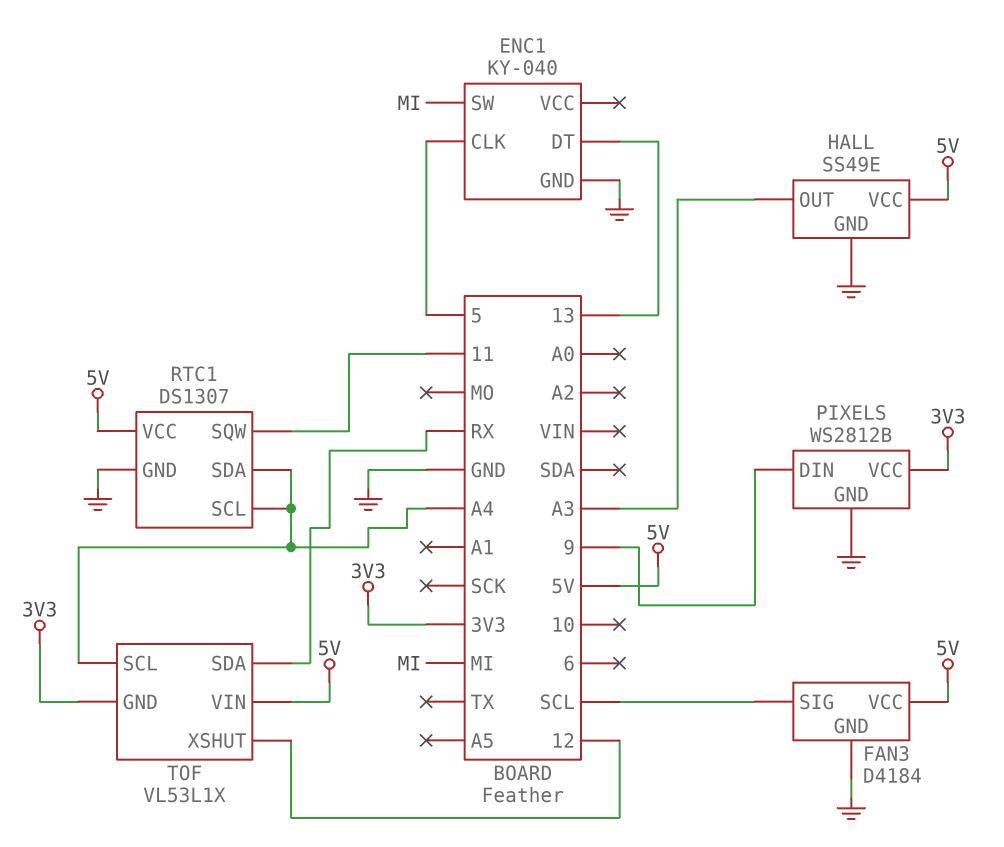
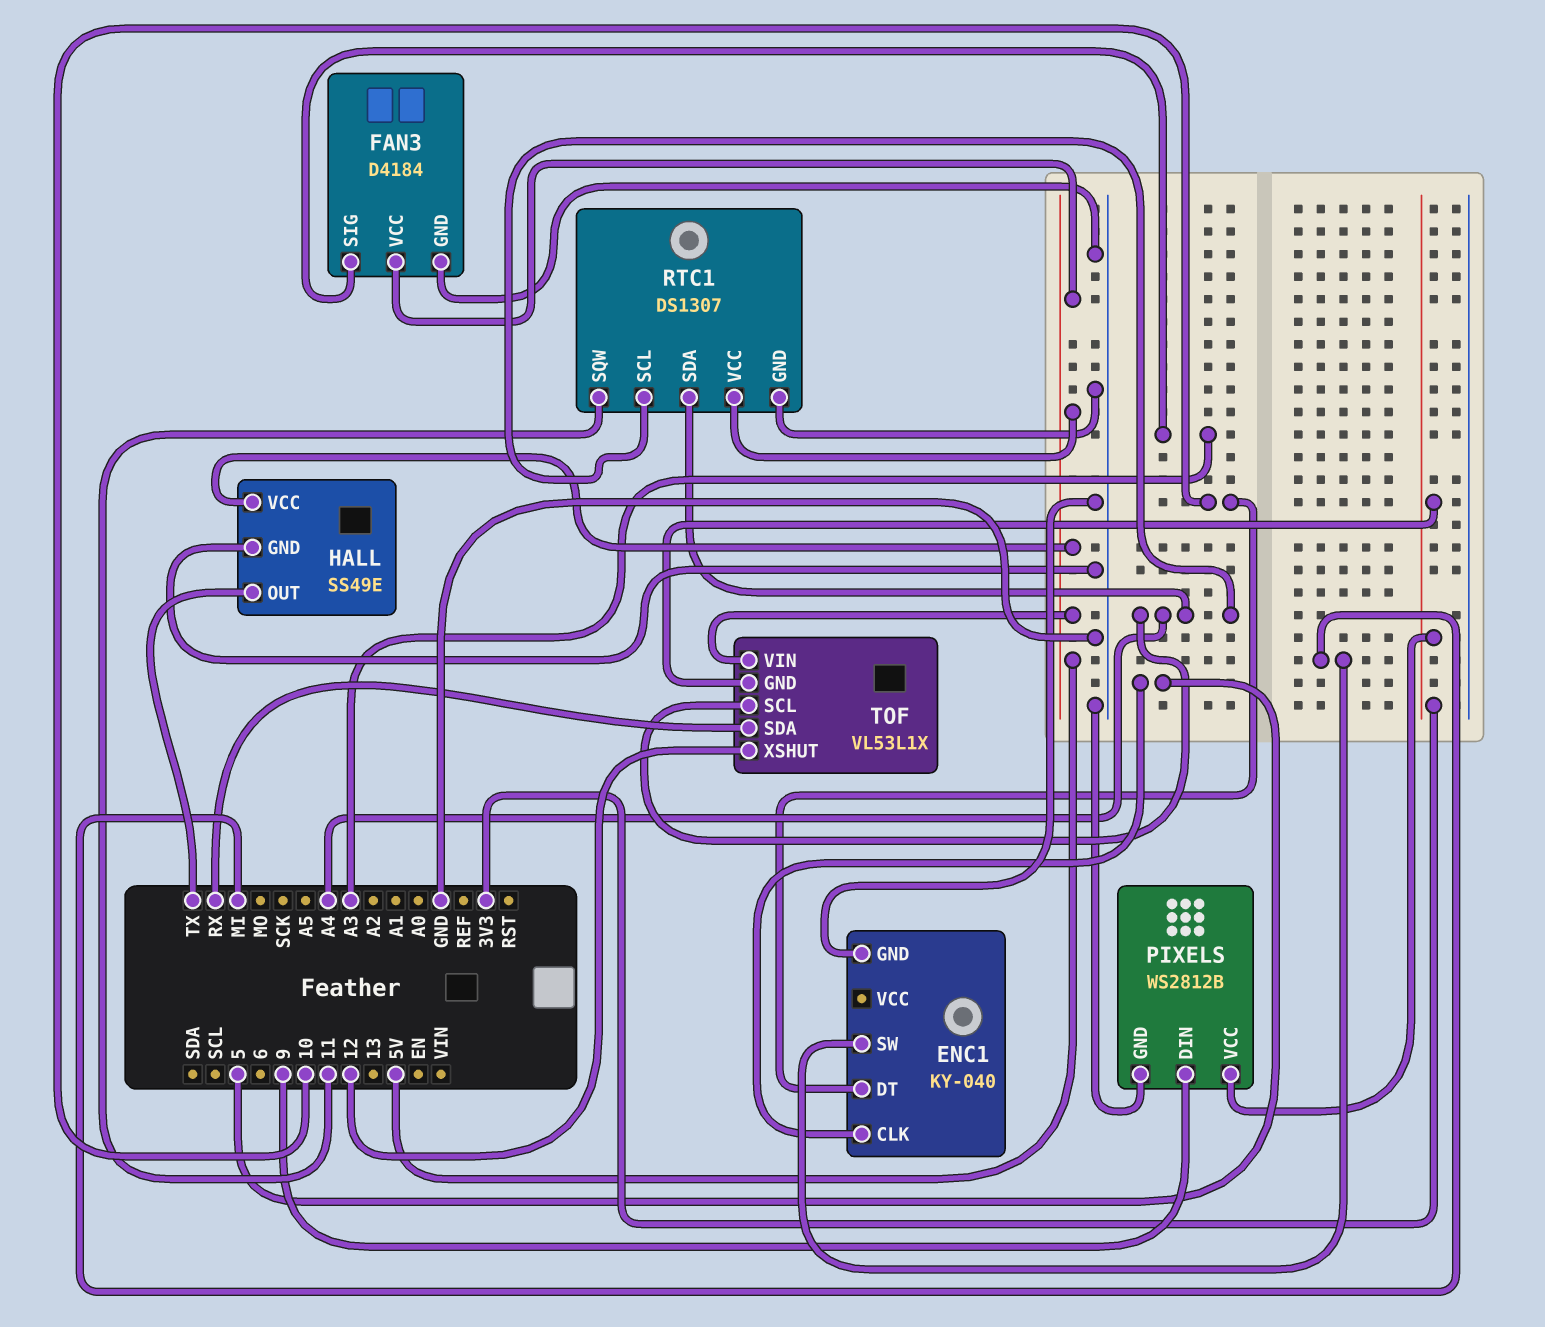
ENC1 pin DT: 13 -> 10
FAN3 pin SIG: SCL -> A3
HALL pin OUT: A3 -> TX

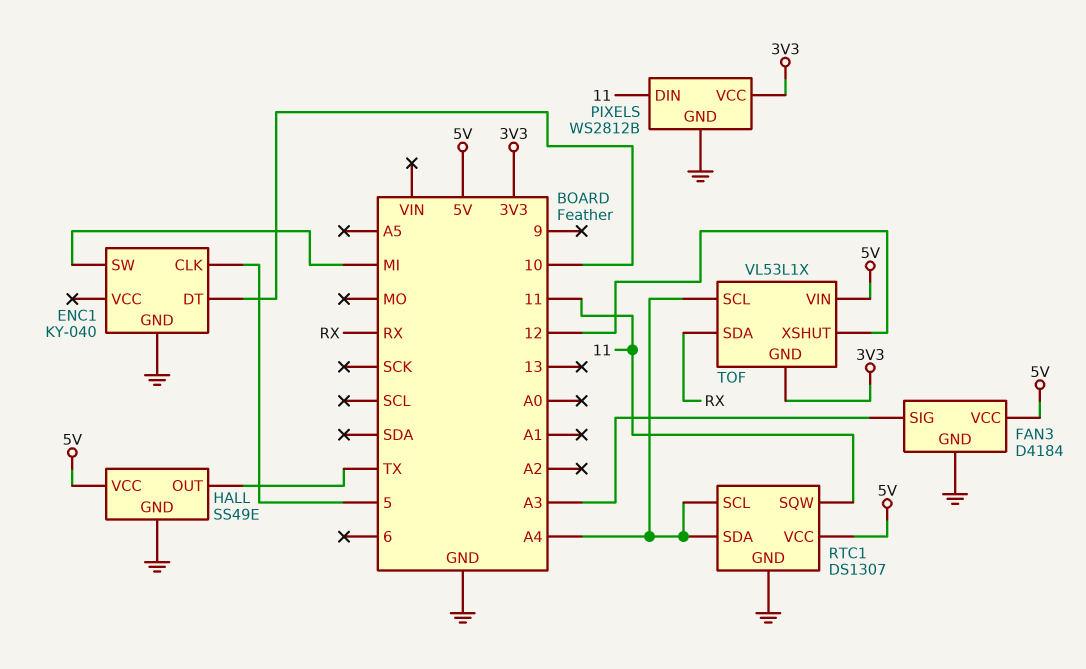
PIXELS pin DIN: 9 -> 11

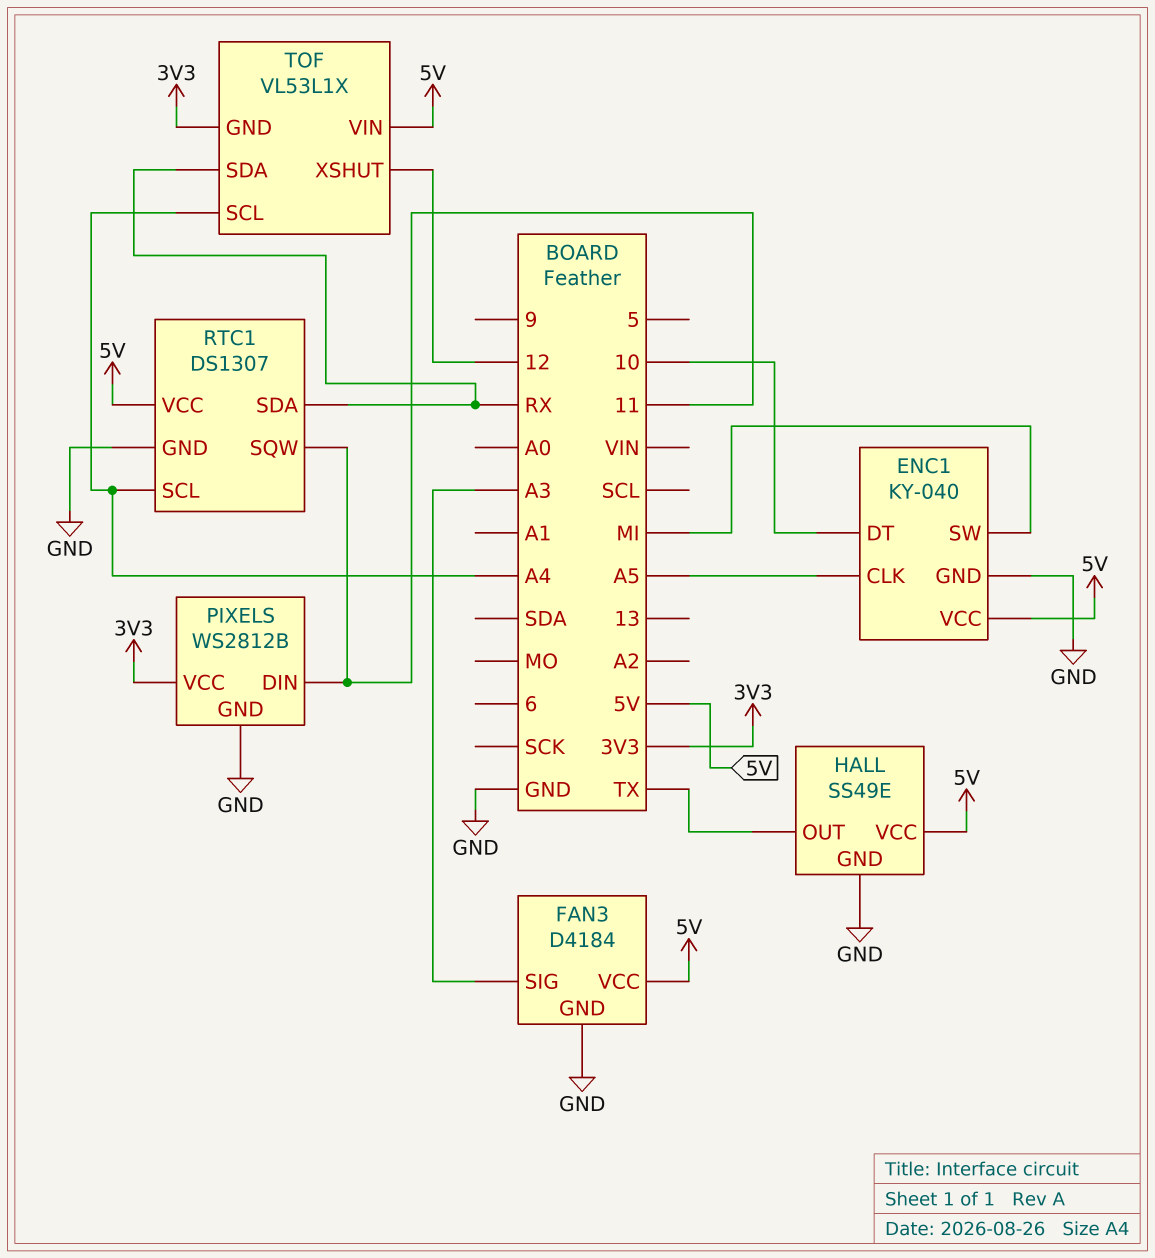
ENC1 pin CLK: 5 -> A5
ENC1 pin VCC: none -> 5V
RTC1 pin SDA: A4 -> RX

